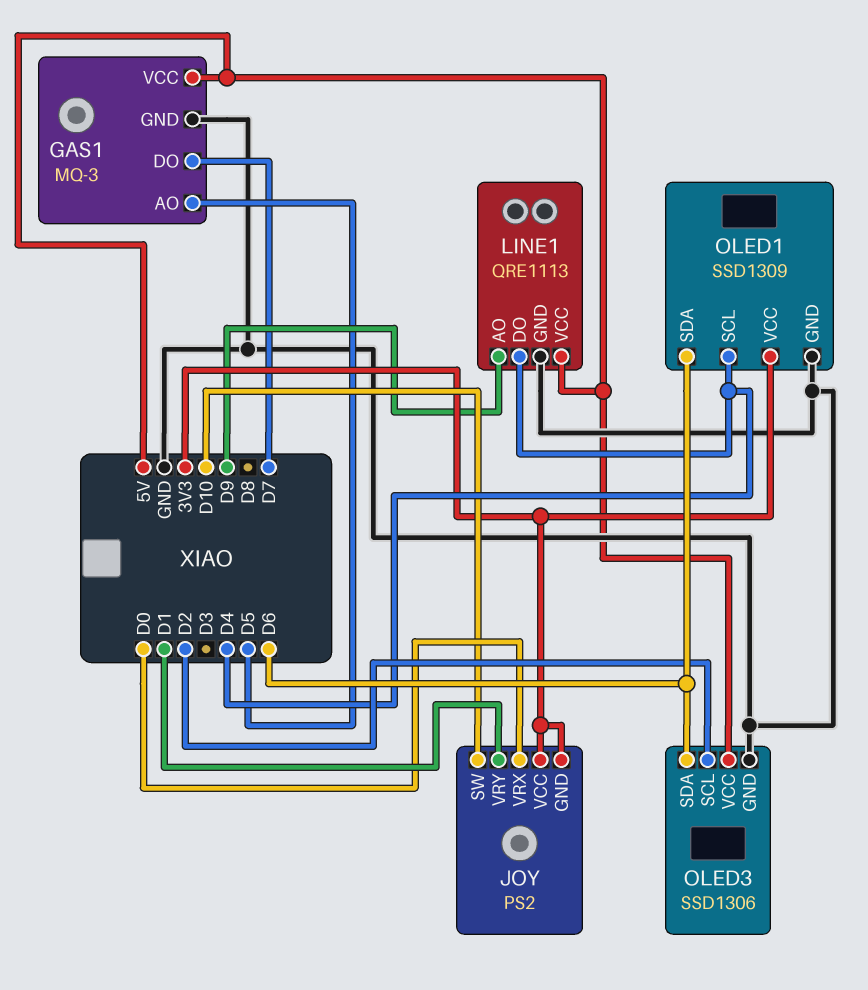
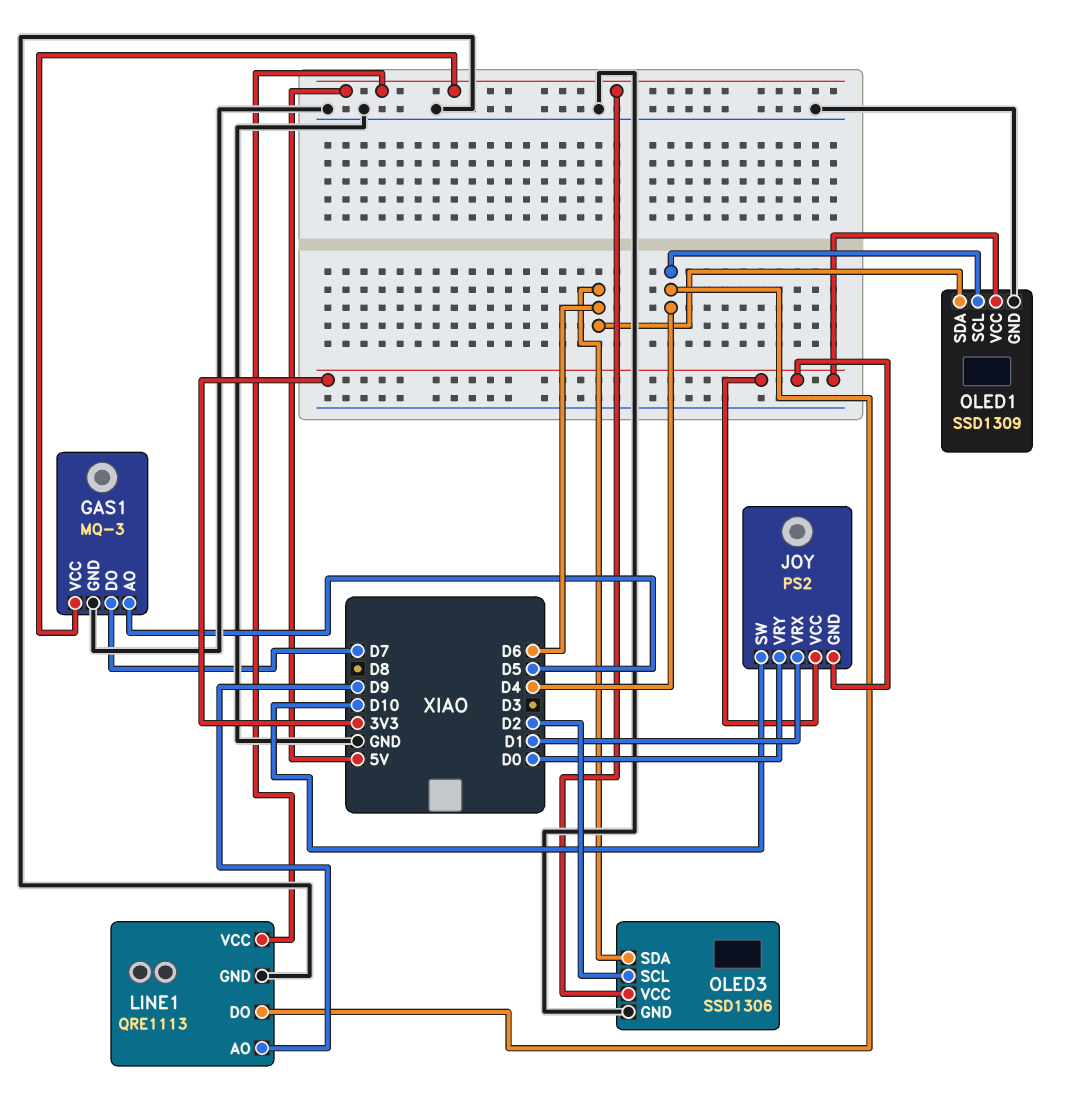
JOY pin VRX: D0 -> D1
JOY pin VRY: D1 -> D0

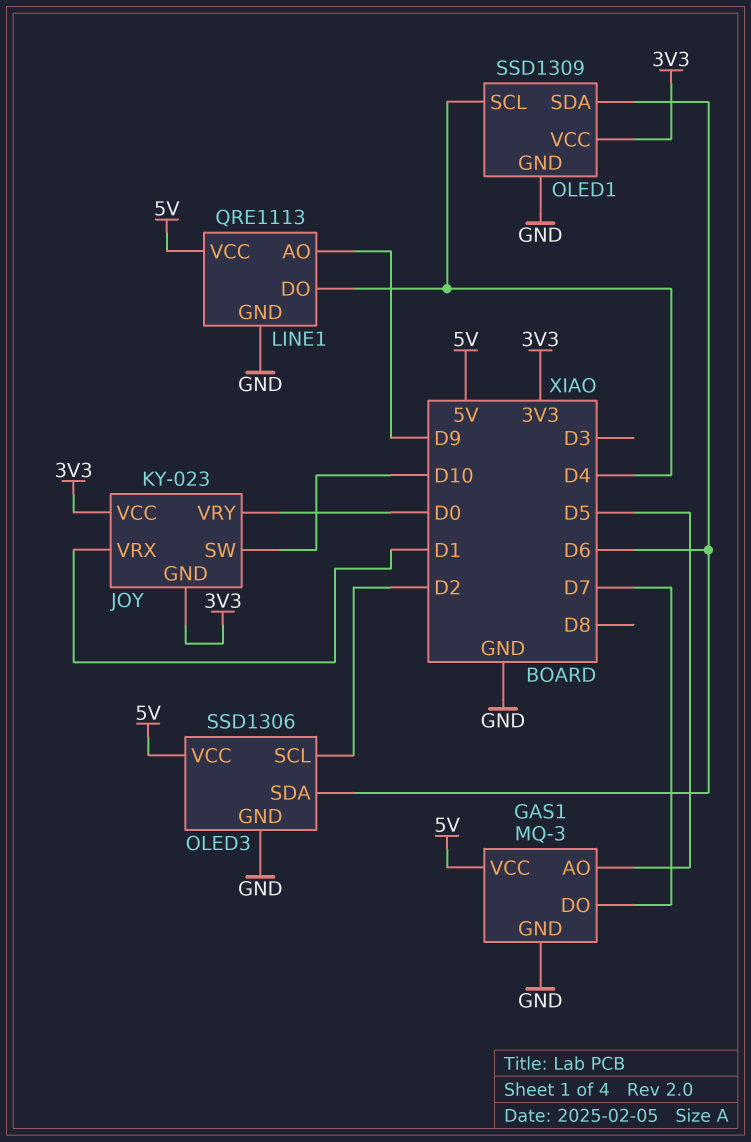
JOY: PS2 -> KY-023

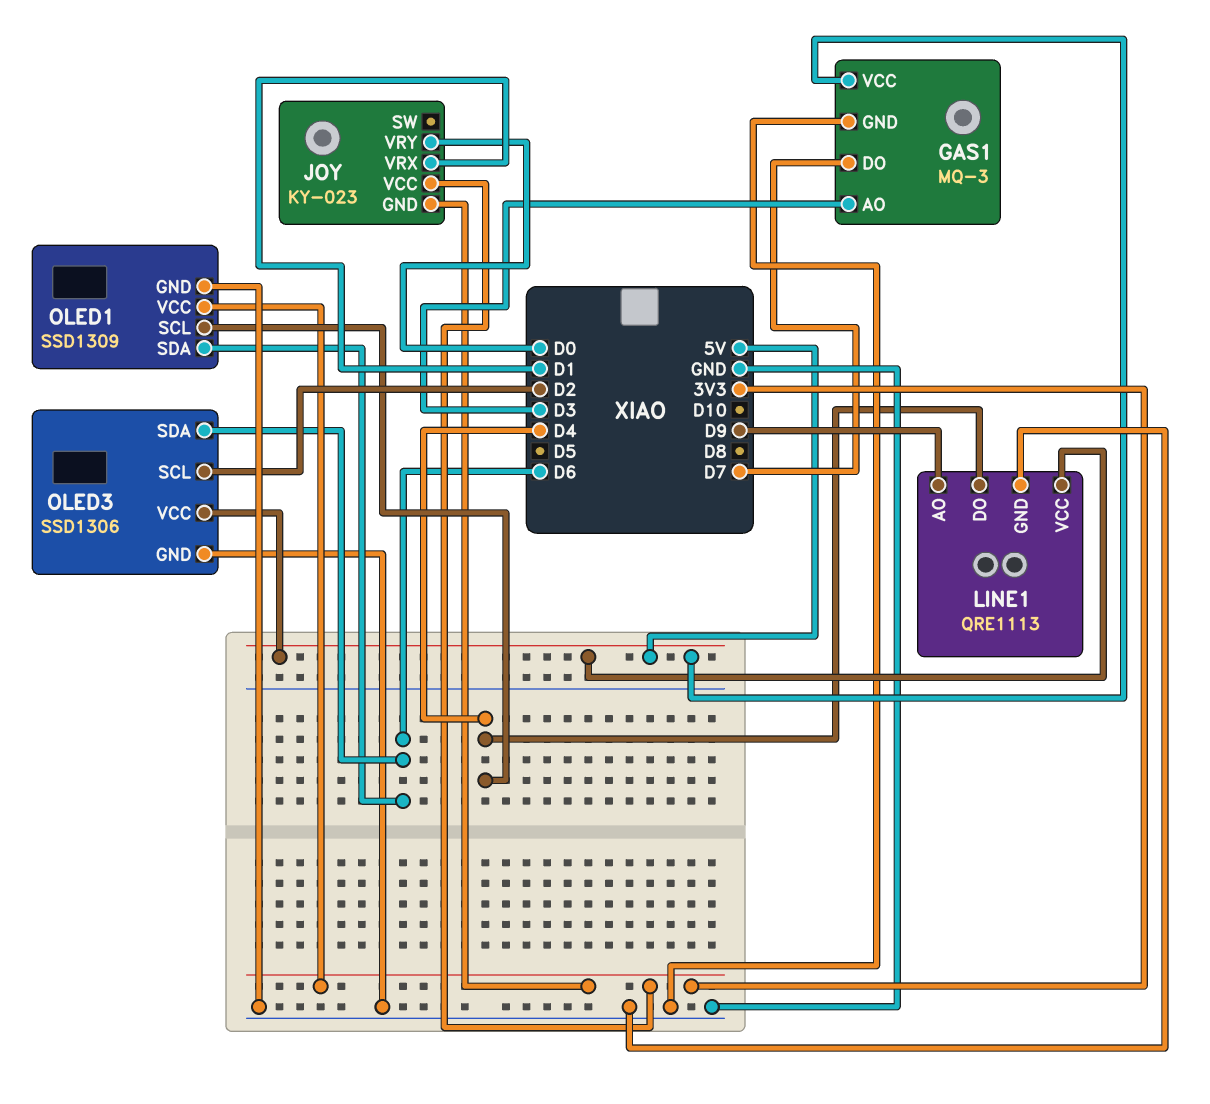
GAS1 pin AO: D5 -> D3
JOY pin SW: D10 -> none

